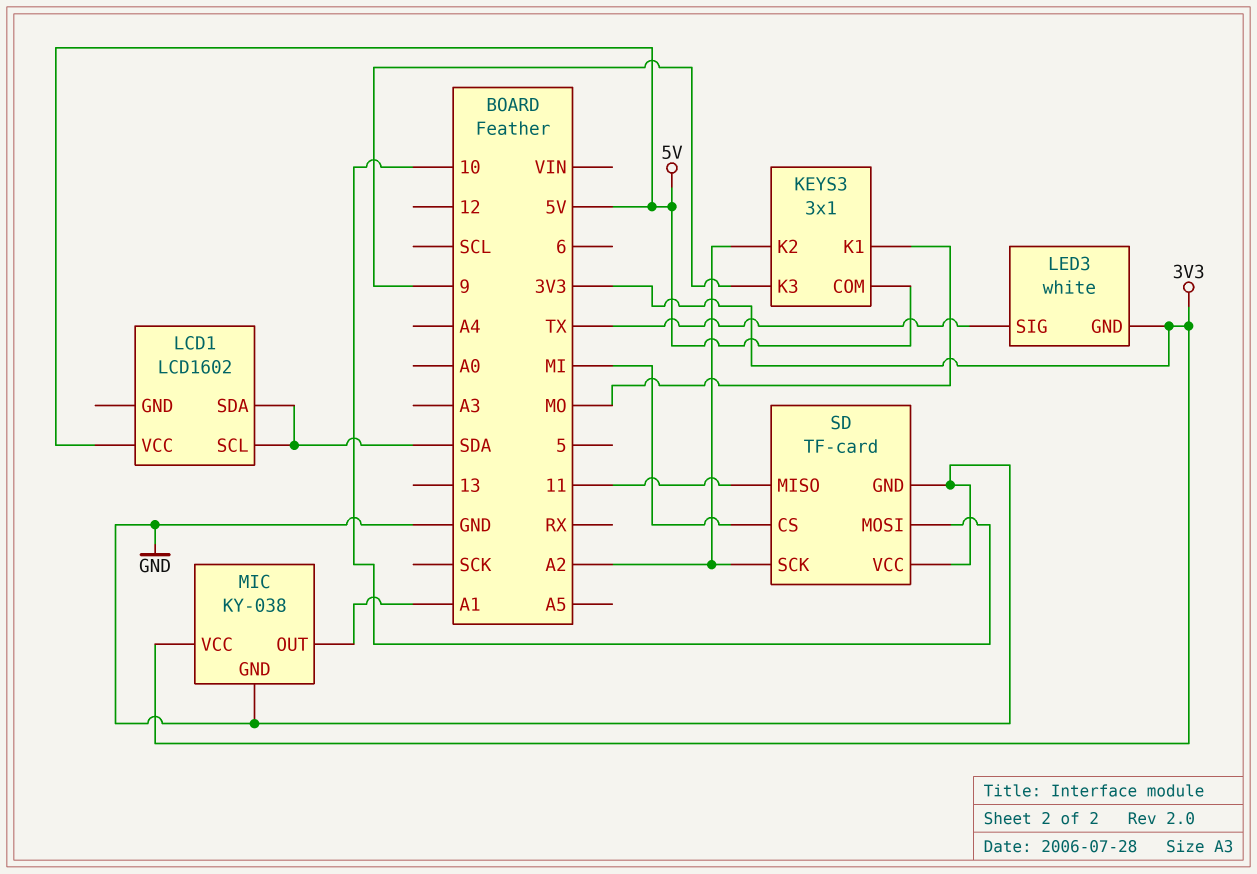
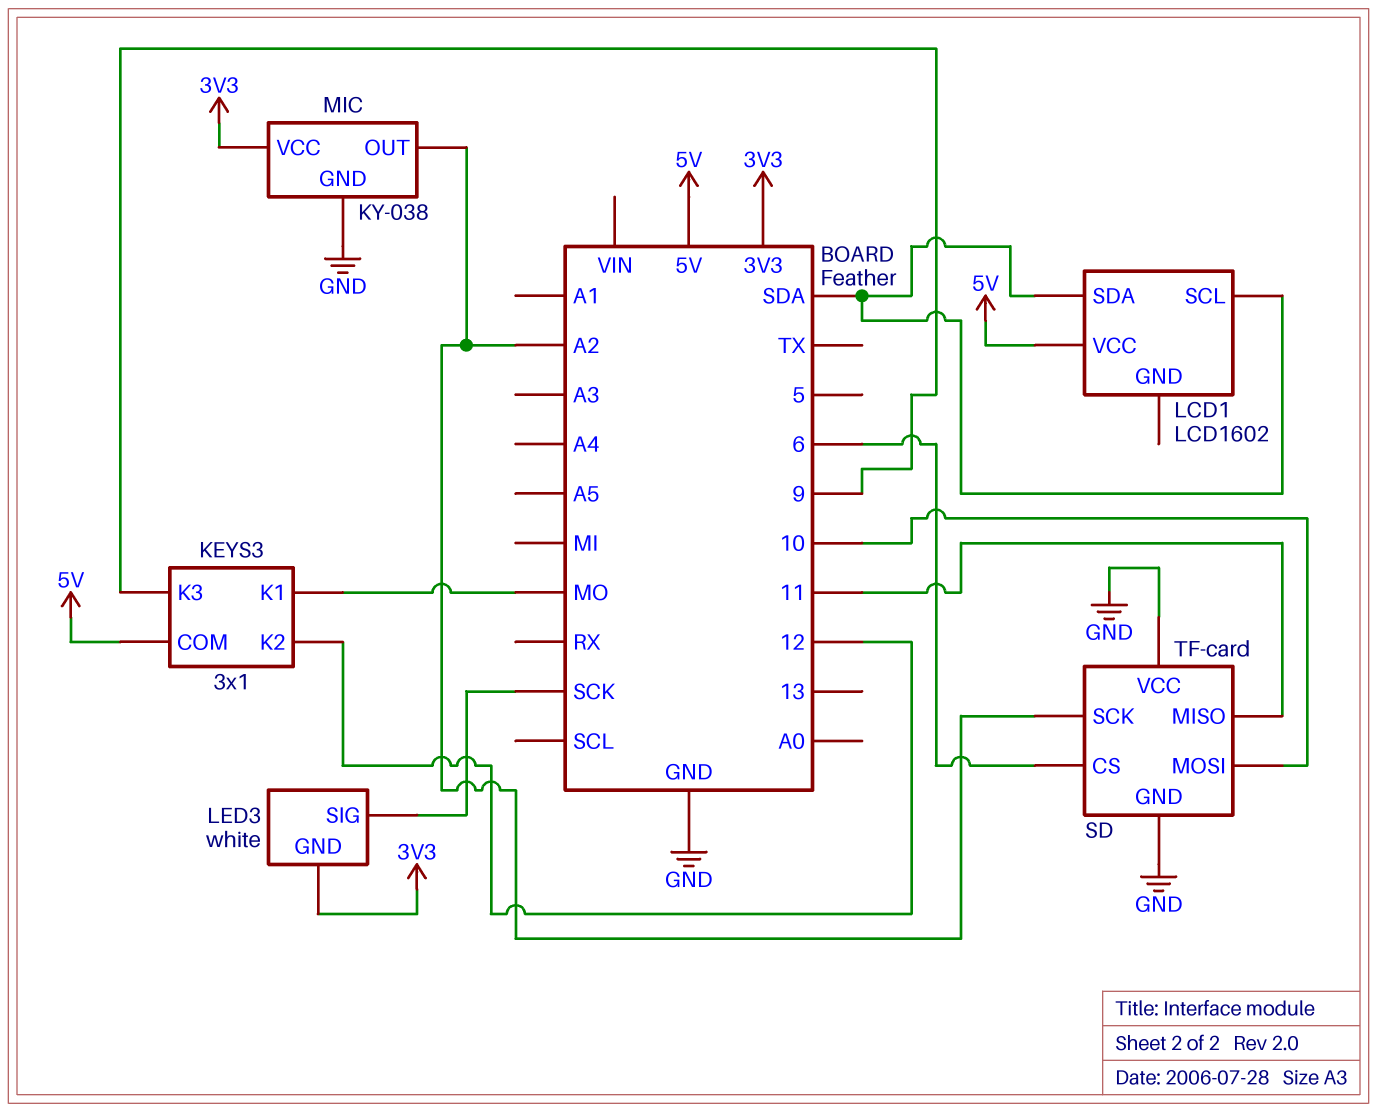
KEYS3 pin K2: A2 -> 12
LED3 pin SIG: TX -> SCK
MIC pin OUT: A1 -> A2
SD pin CS: MI -> 6

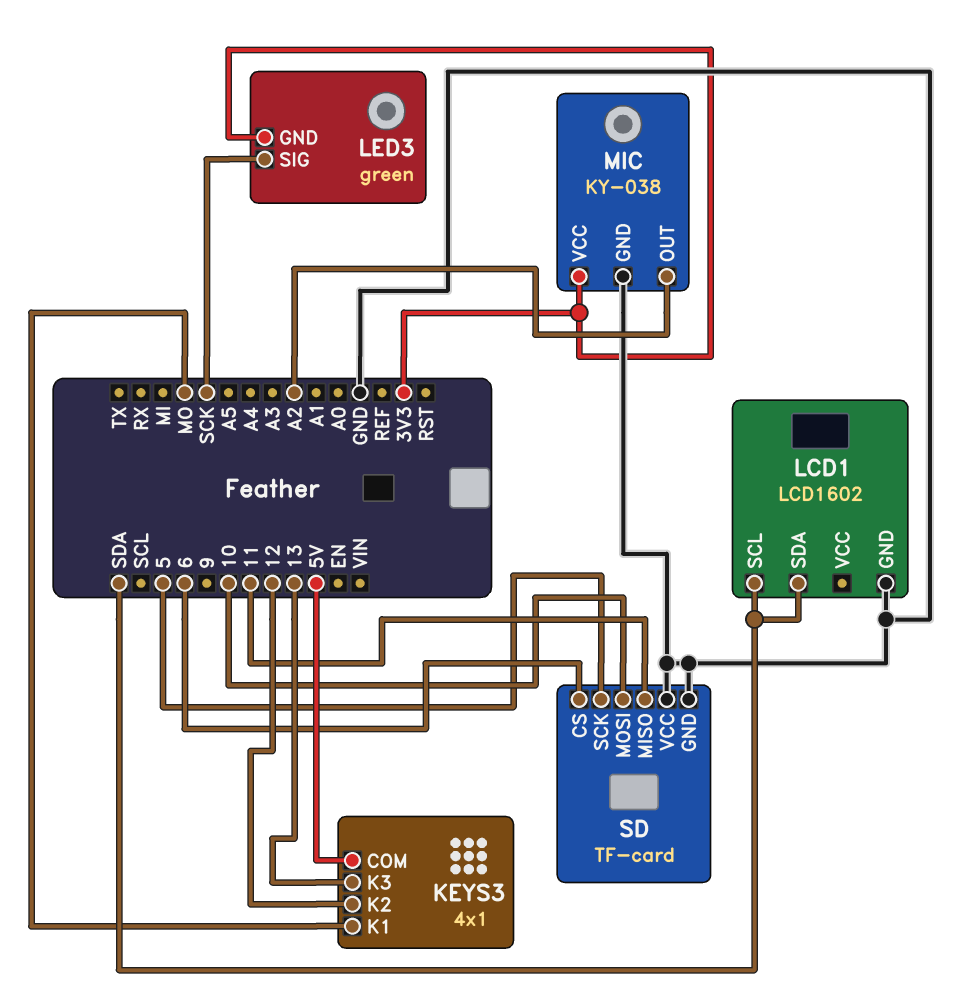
KEYS3: 3x1 -> 4x1
KEYS3 pin K3: 9 -> 13
LCD1 pin GND: none -> GND
LCD1 pin VCC: 5V -> none
LED3: white -> green
SD pin SCK: A2 -> 5

